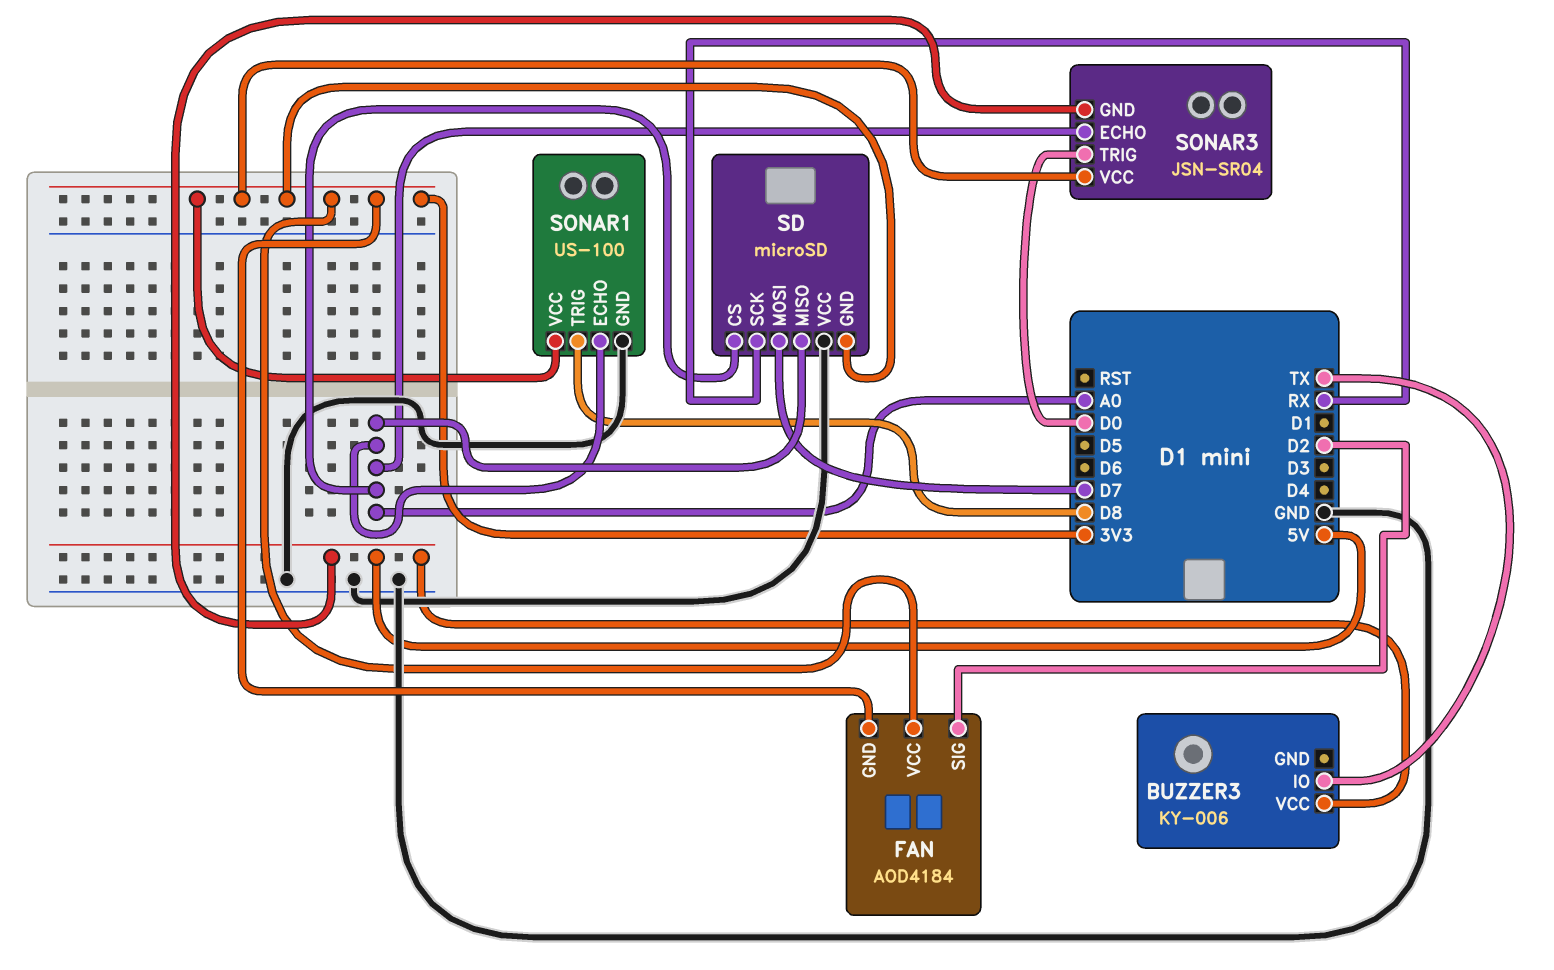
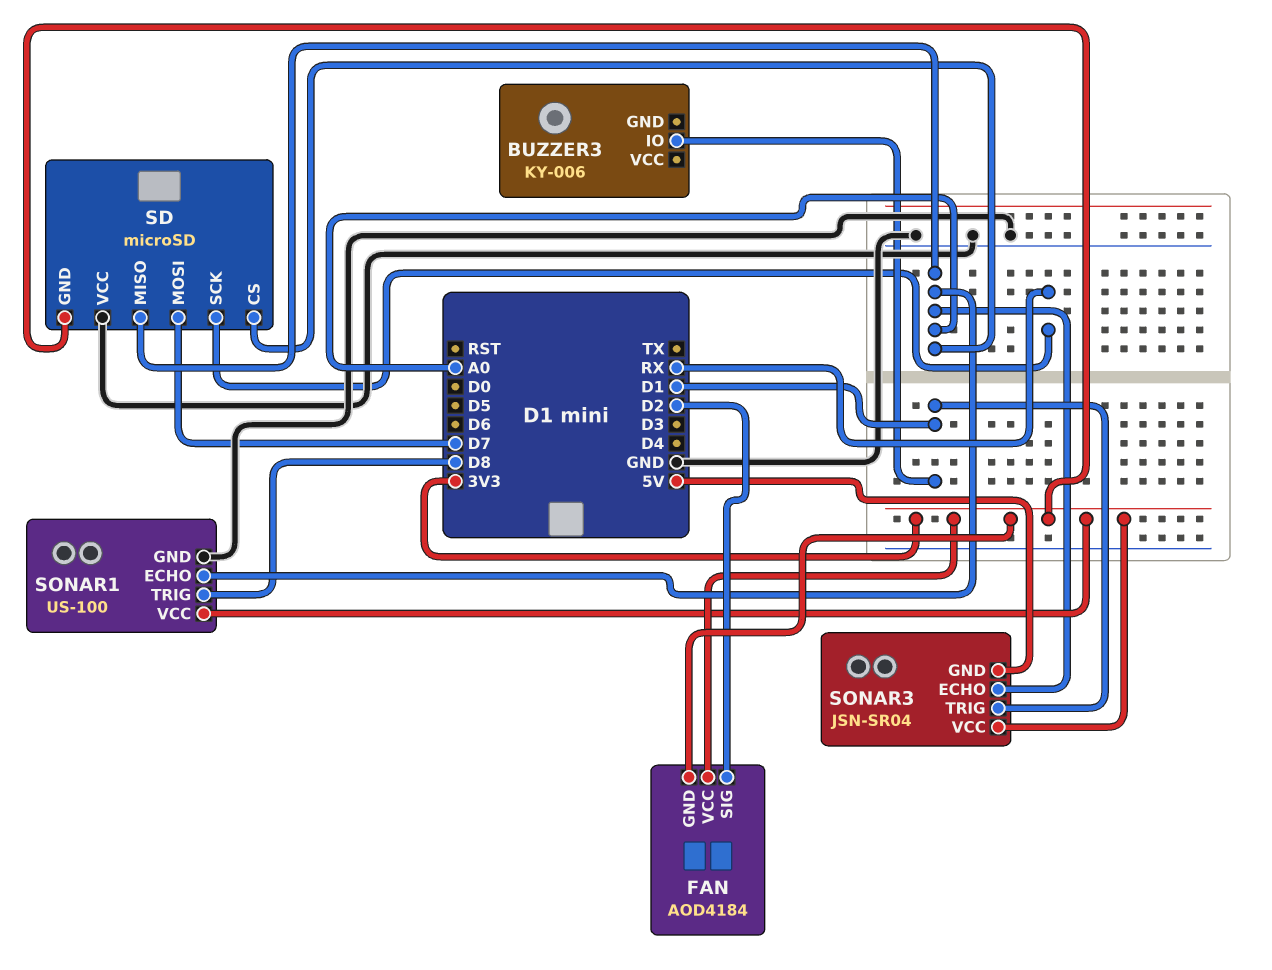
BUZZER3 pin IO: TX -> D1
BUZZER3 pin VCC: 5V -> none
SONAR3 pin TRIG: D0 -> D1

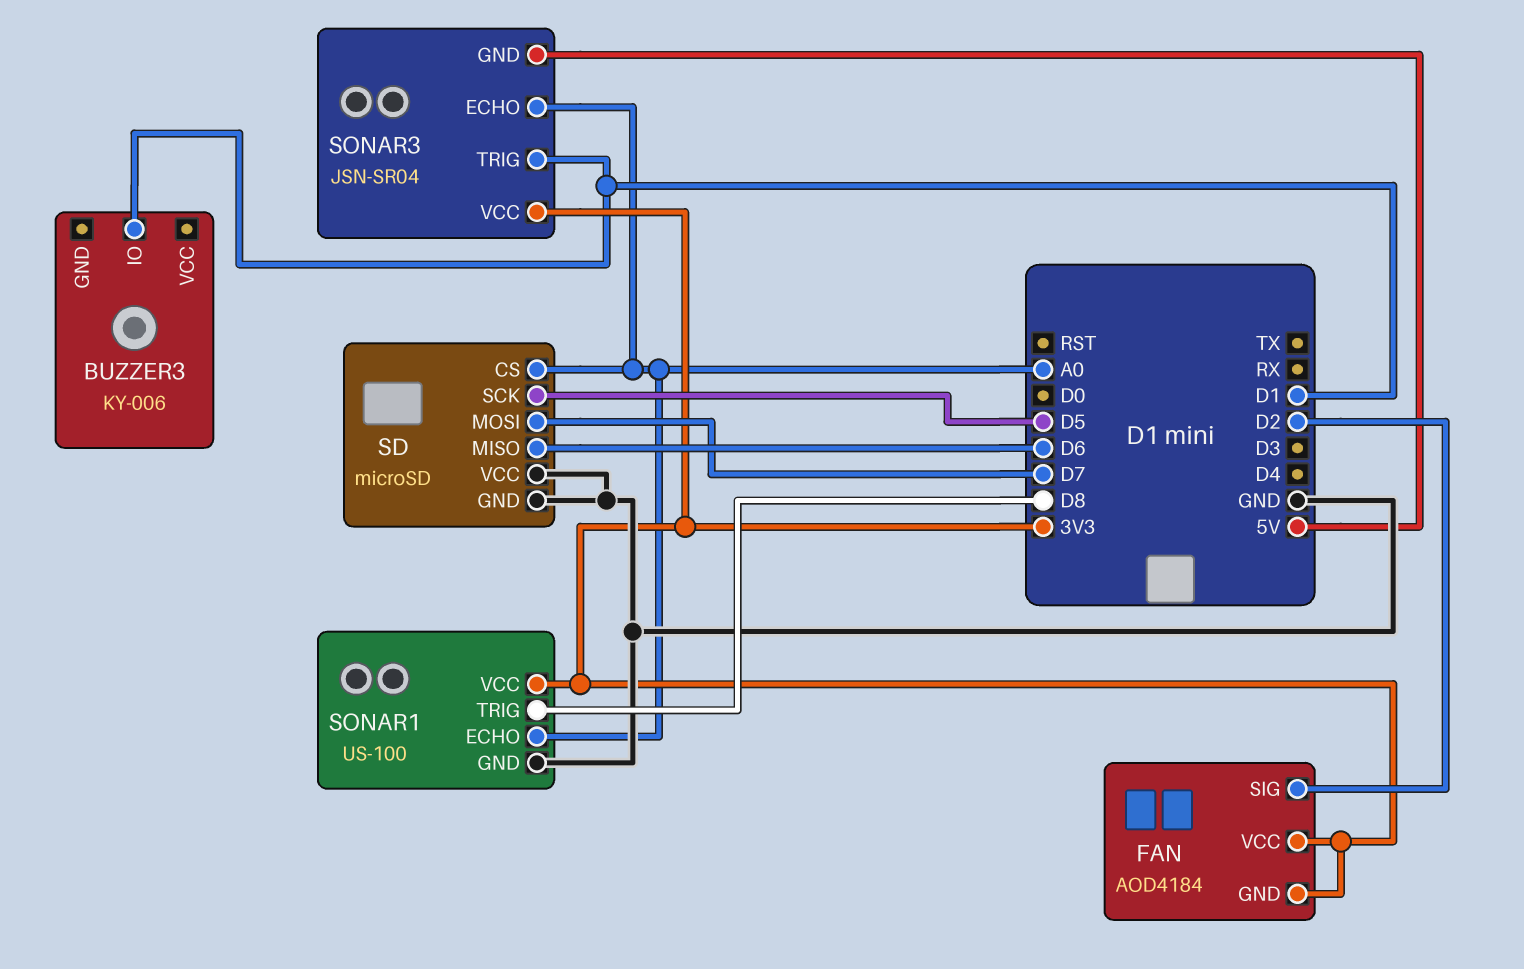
SD pin GND: 3V3 -> GND
SD pin MISO: A0 -> D6
SD pin SCK: RX -> D5

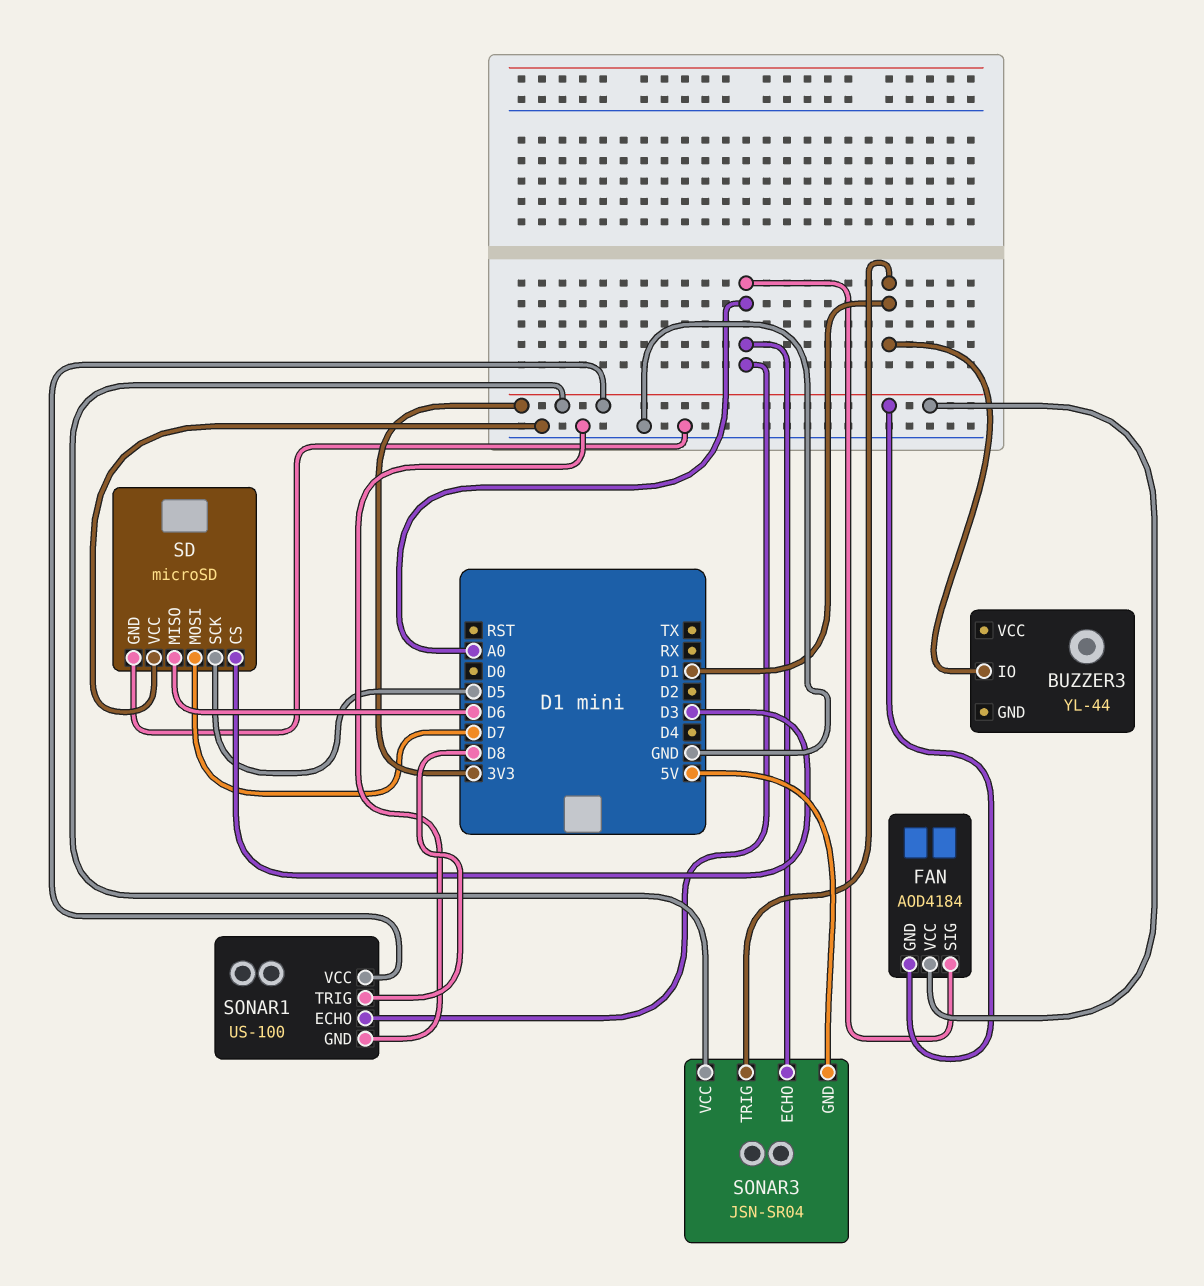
BUZZER3: KY-006 -> YL-44
FAN pin SIG: D2 -> A0
SD pin CS: A0 -> D3

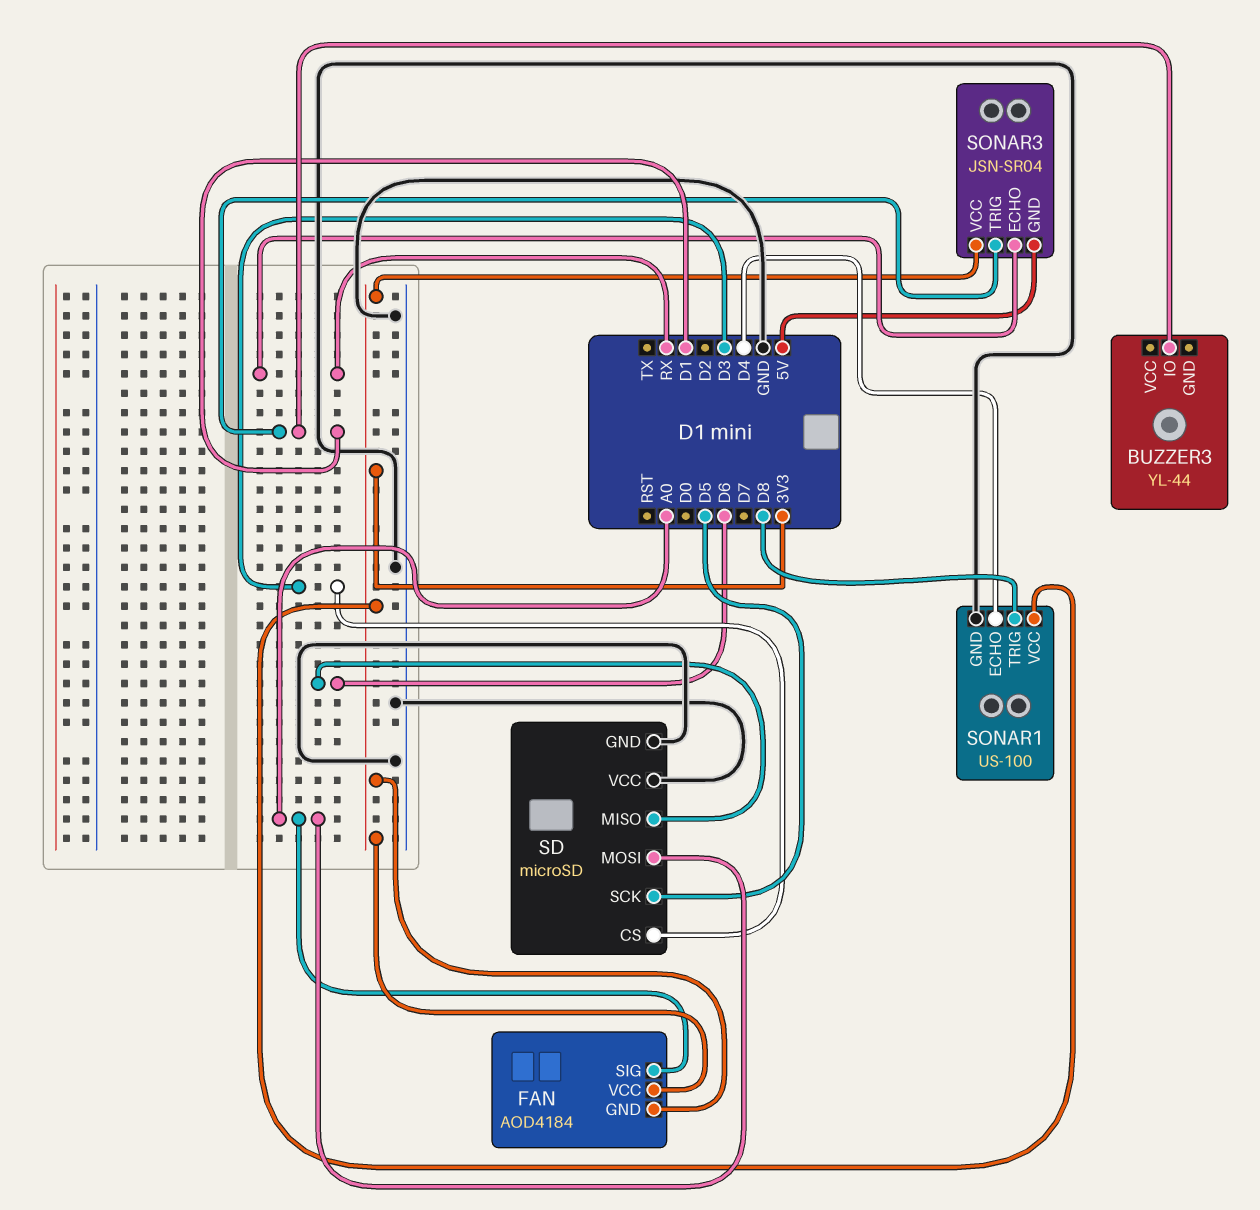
SD pin MOSI: D7 -> A0
SONAR1 pin ECHO: A0 -> D4
SONAR3 pin ECHO: A0 -> RX

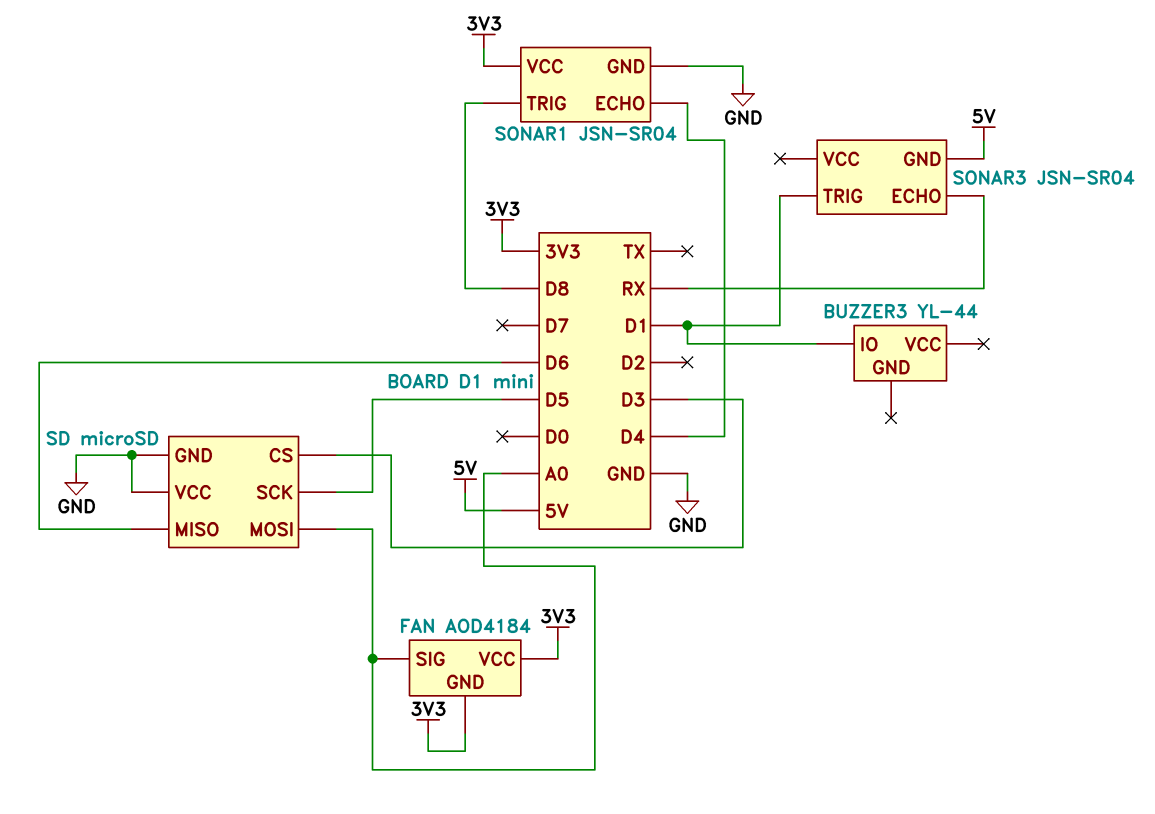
SONAR1: US-100 -> JSN-SR04
SONAR3 pin VCC: 3V3 -> none

